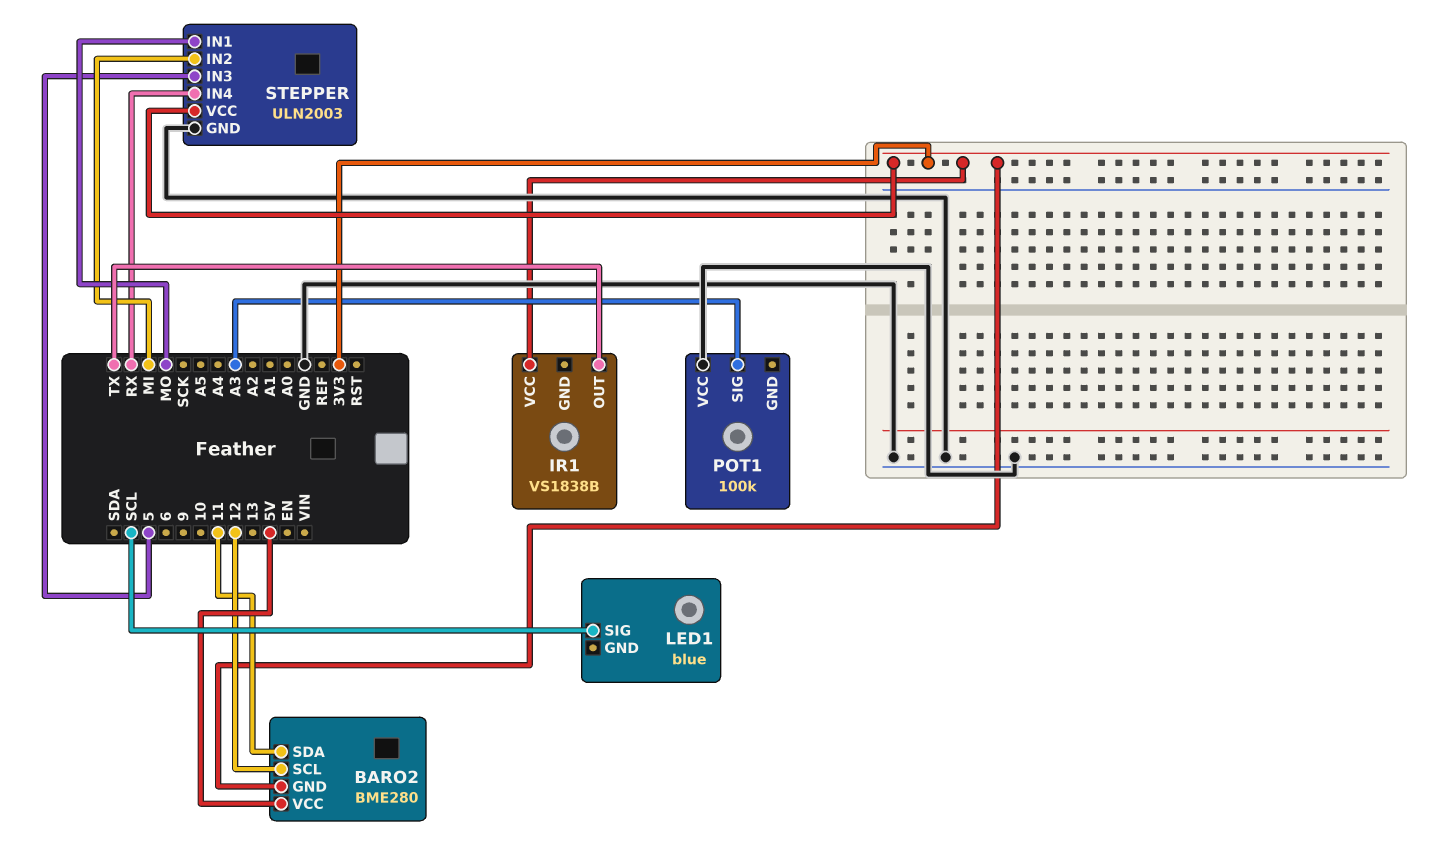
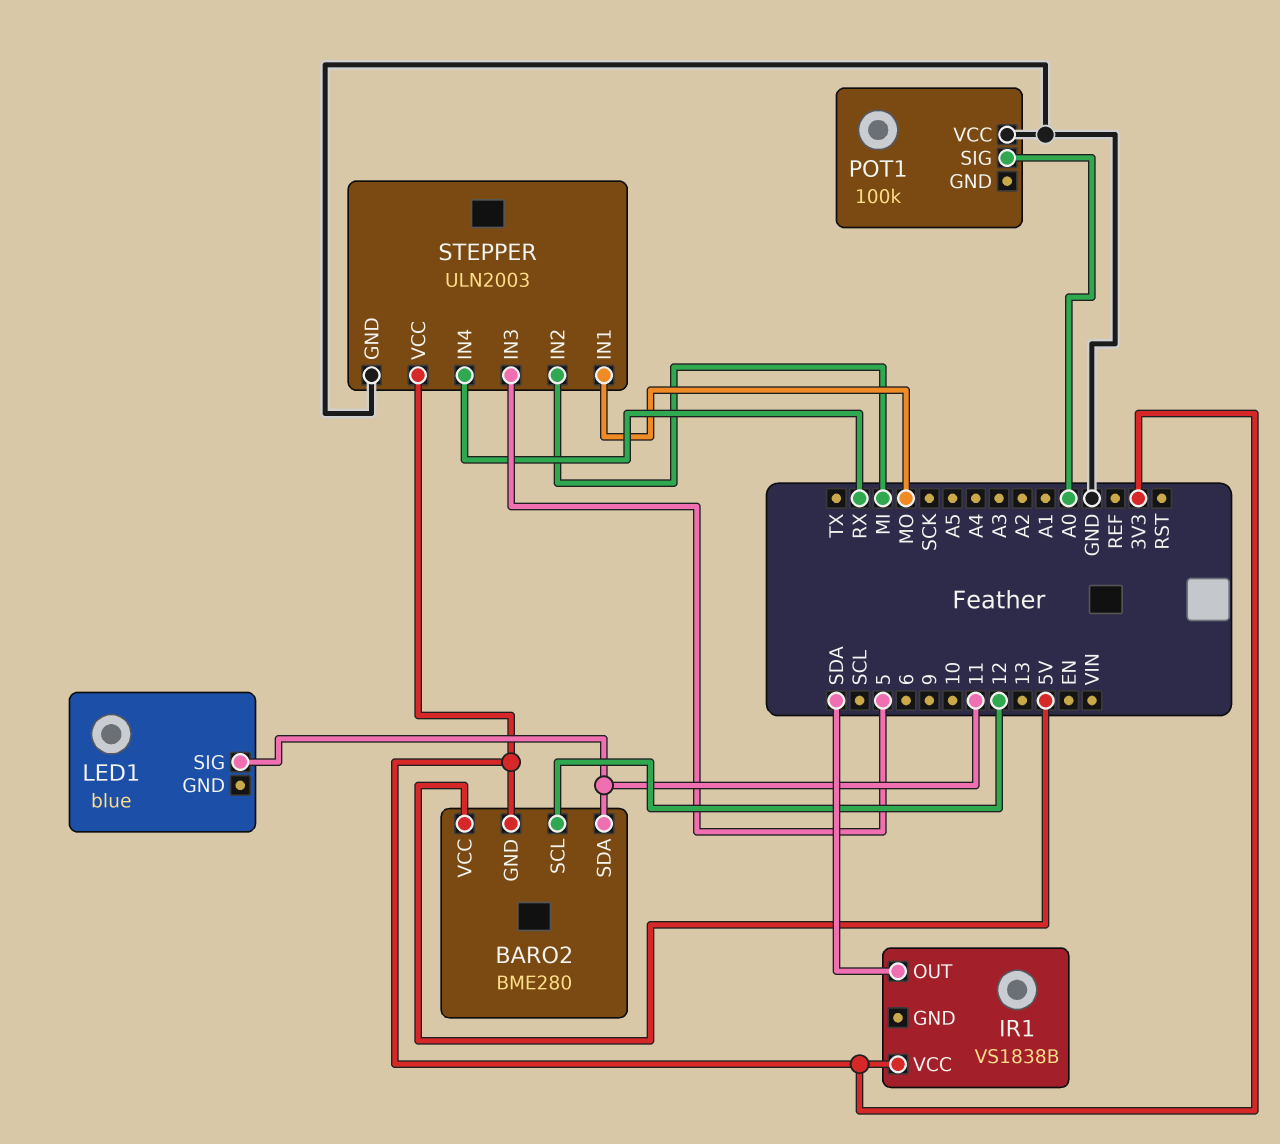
IR1 pin OUT: TX -> SDA
LED1 pin SIG: SCL -> 11
POT1 pin SIG: A3 -> A0

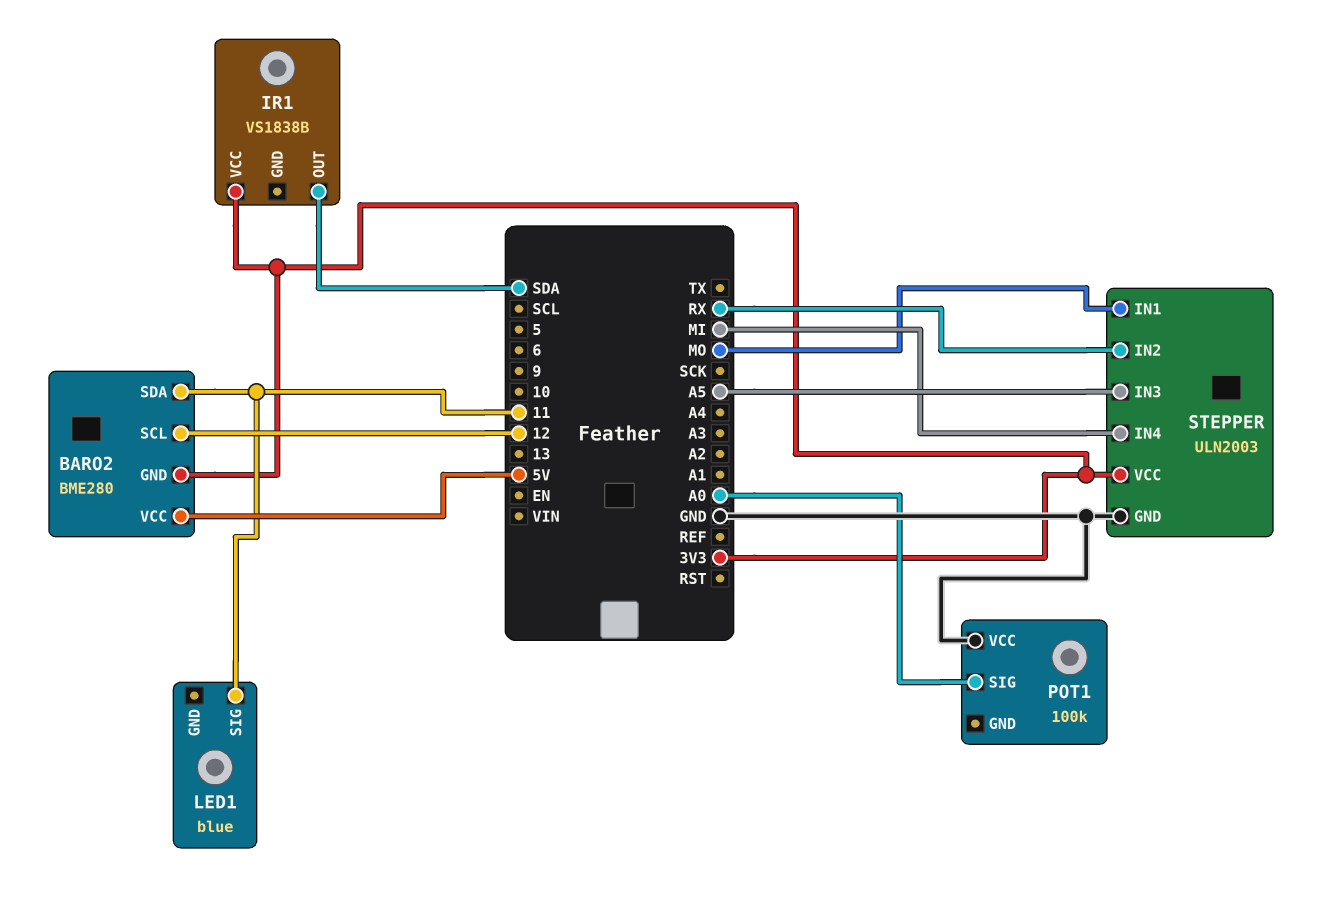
STEPPER pin IN2: MI -> RX
STEPPER pin IN3: 5 -> A5
STEPPER pin IN4: RX -> MI

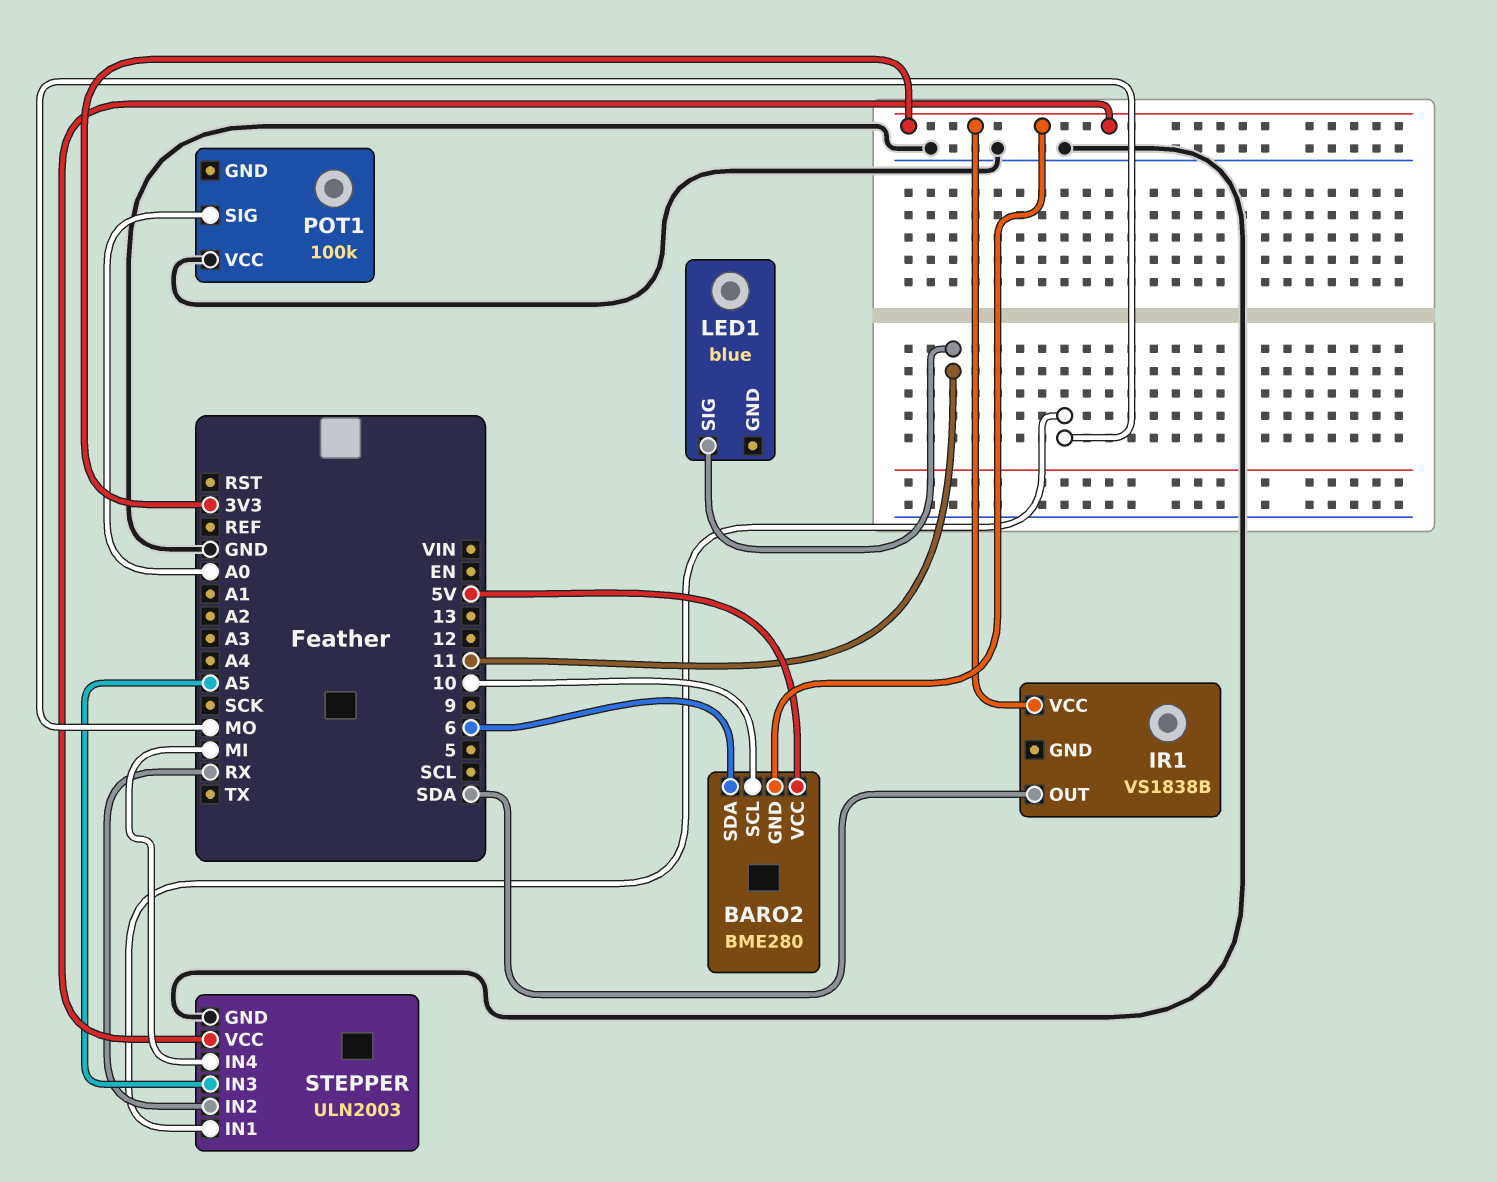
BARO2 pin SCL: 12 -> 10
BARO2 pin SDA: 11 -> 6

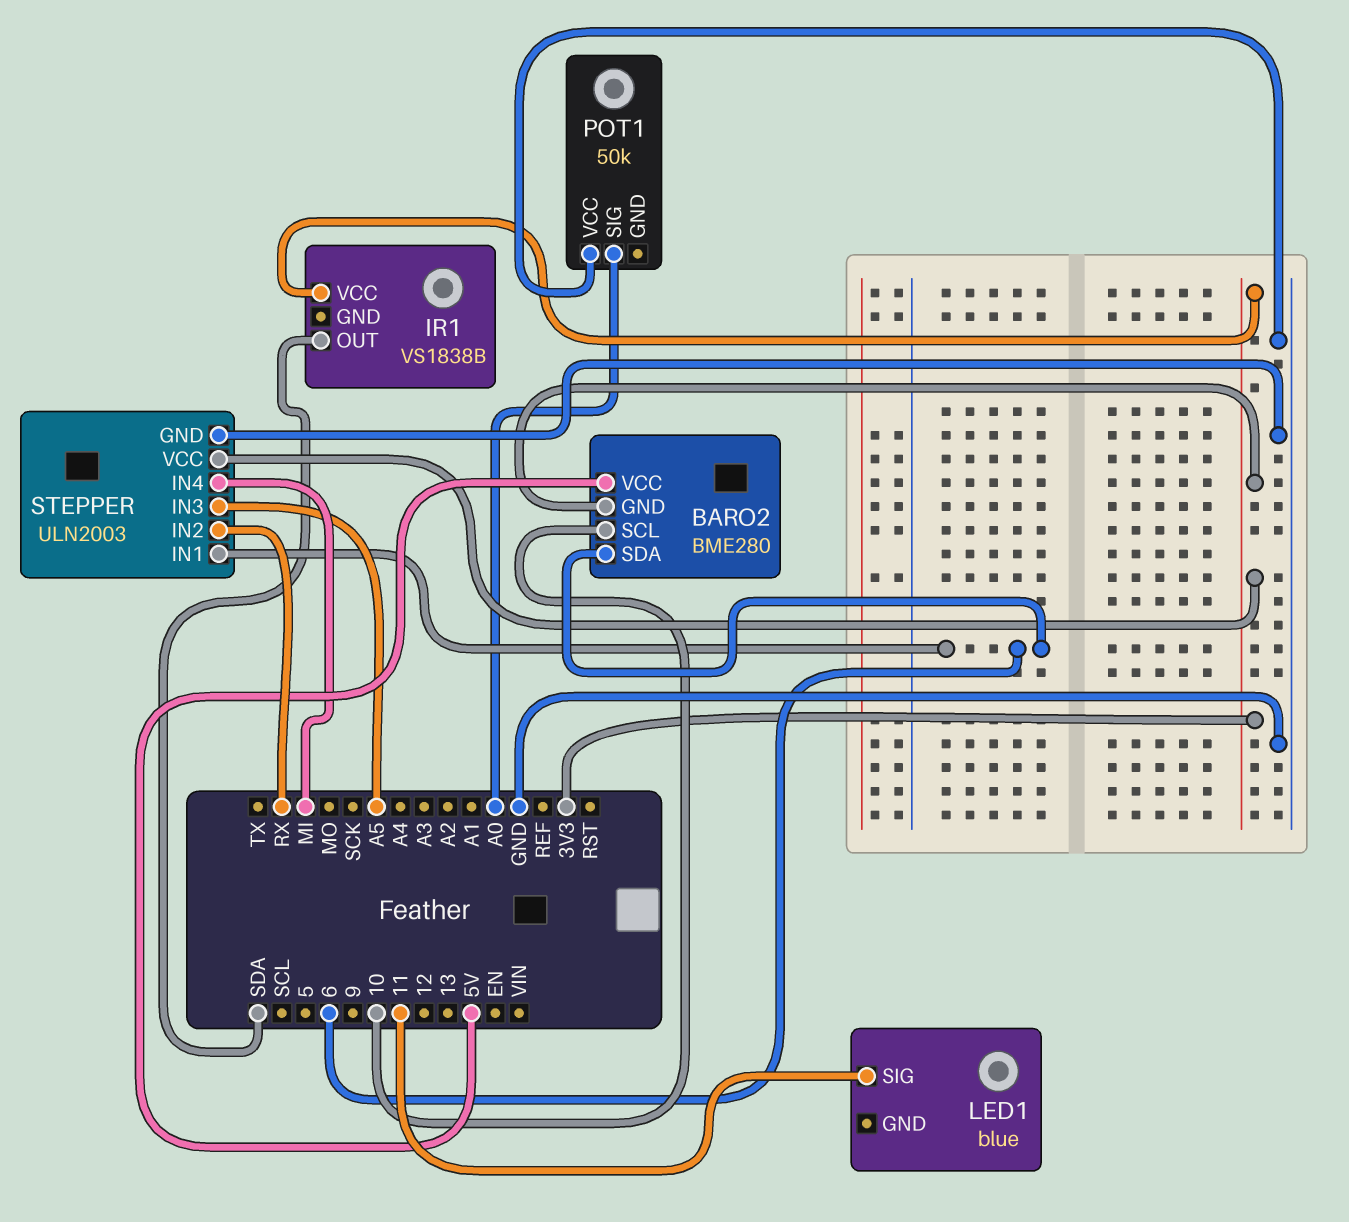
POT1: 100k -> 50k
STEPPER pin IN1: MO -> 6

